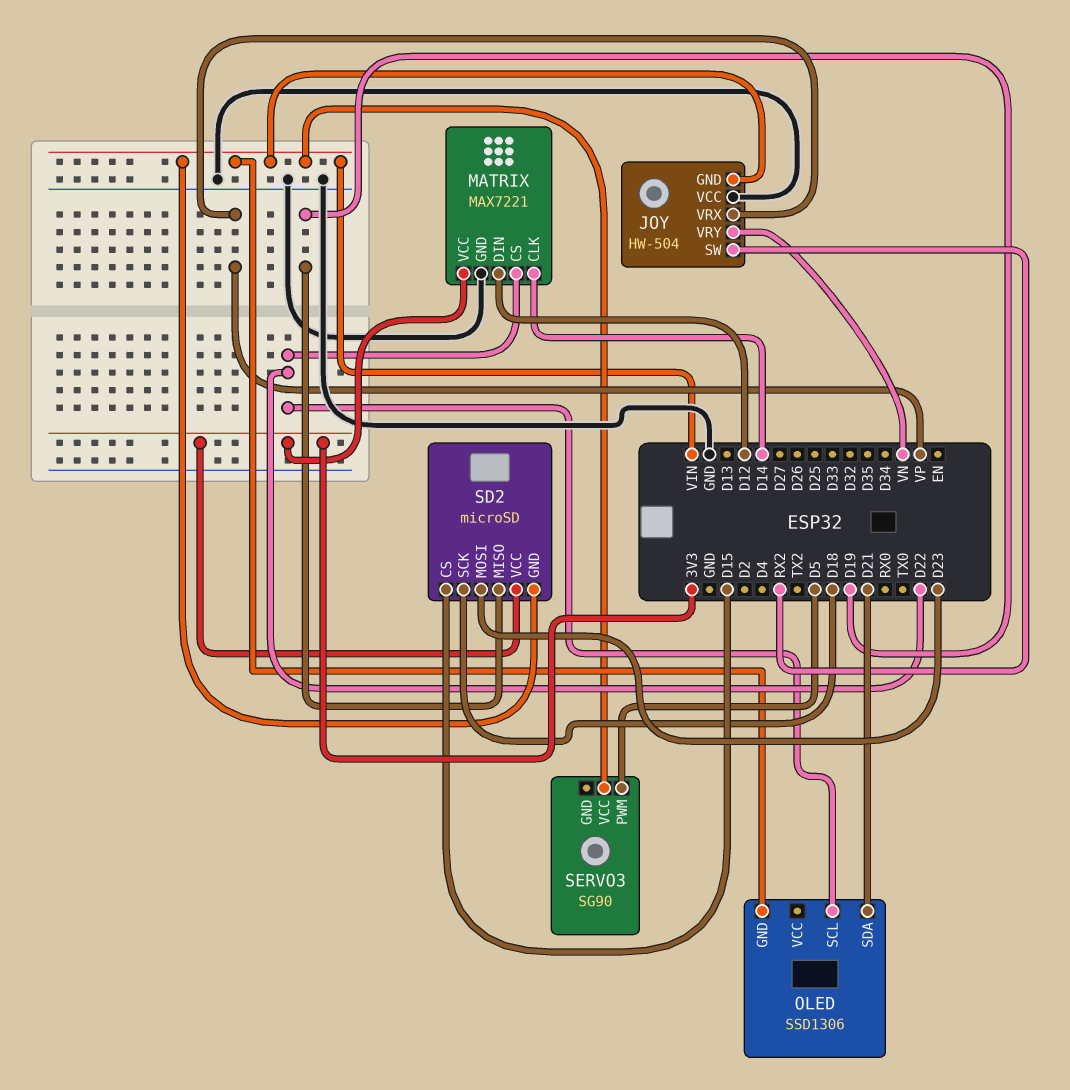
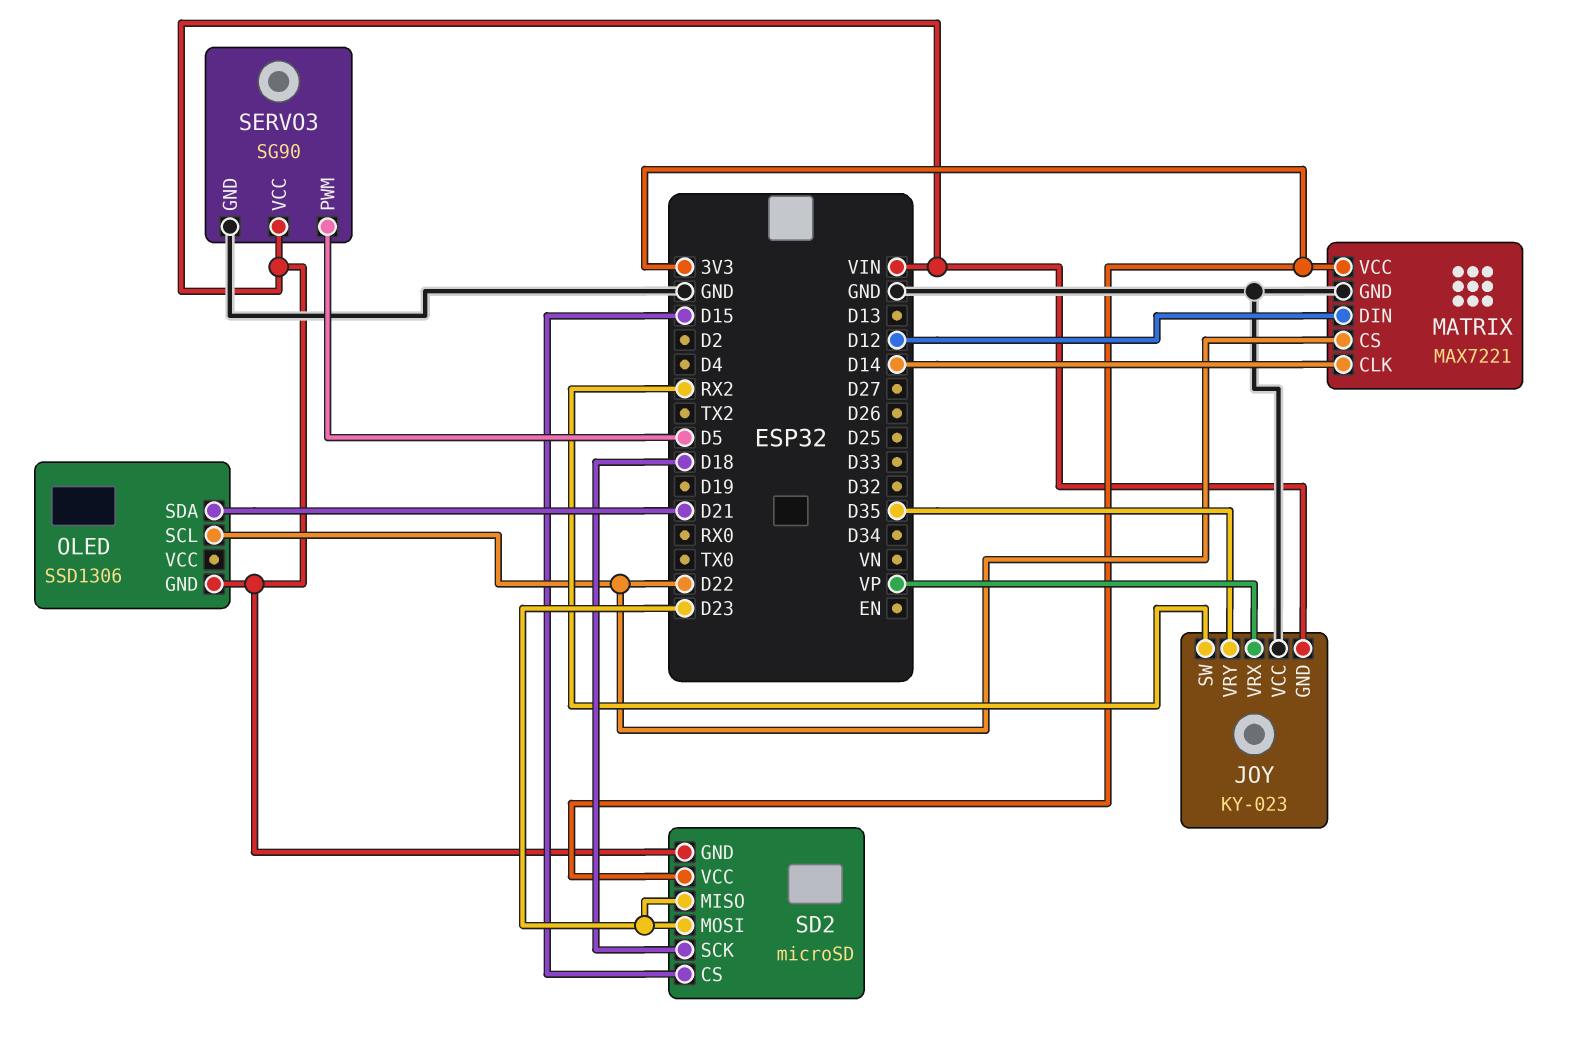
JOY: HW-504 -> KY-023
JOY pin VRY: VN -> D35
SD2 pin MISO: D19 -> D23
SERVO3 pin GND: none -> GND

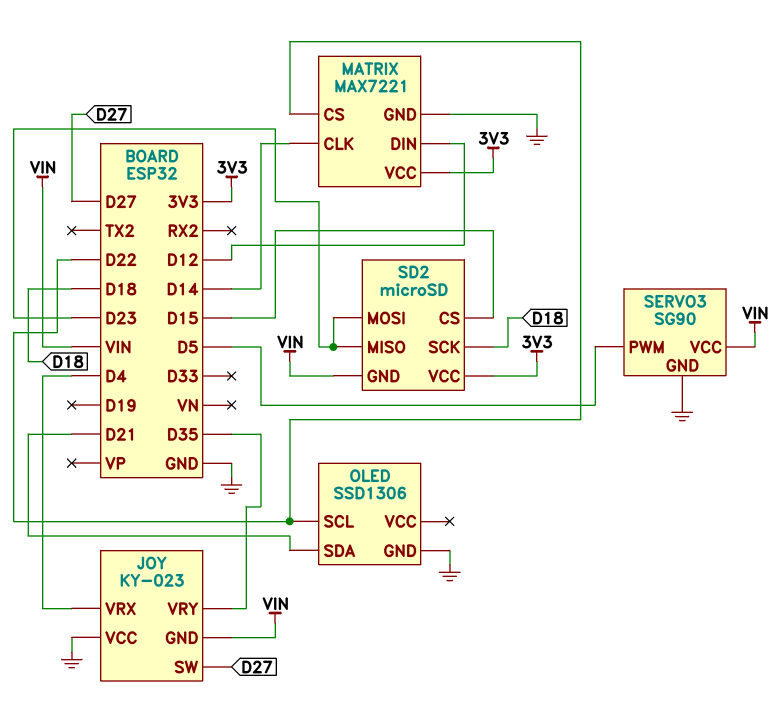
JOY pin SW: RX2 -> D27
JOY pin VRX: VP -> D4
OLED pin GND: VIN -> GND

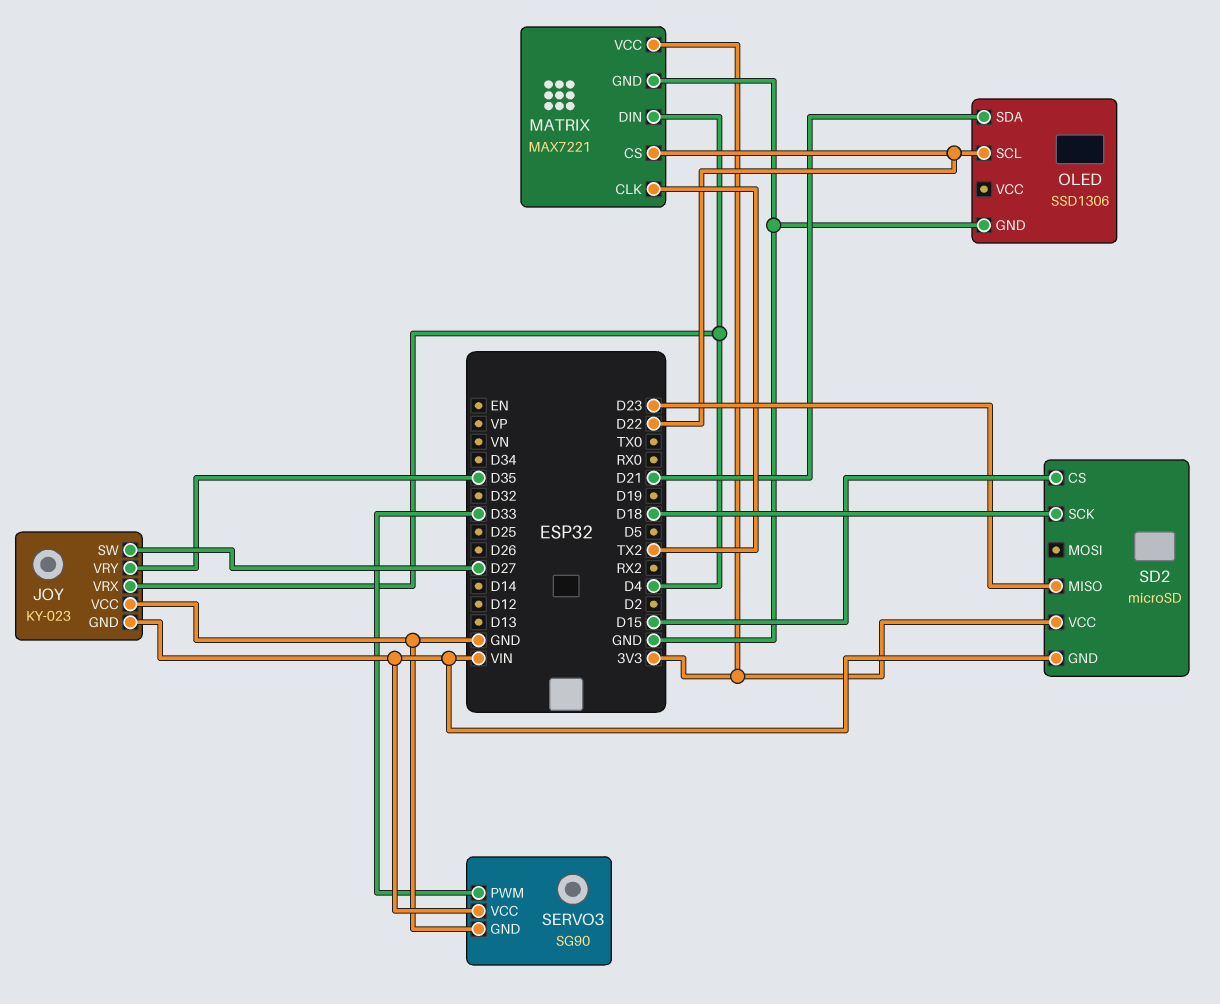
MATRIX pin CLK: D14 -> TX2
MATRIX pin DIN: D12 -> D4
SD2 pin MOSI: D23 -> none
SERVO3 pin PWM: D5 -> D33

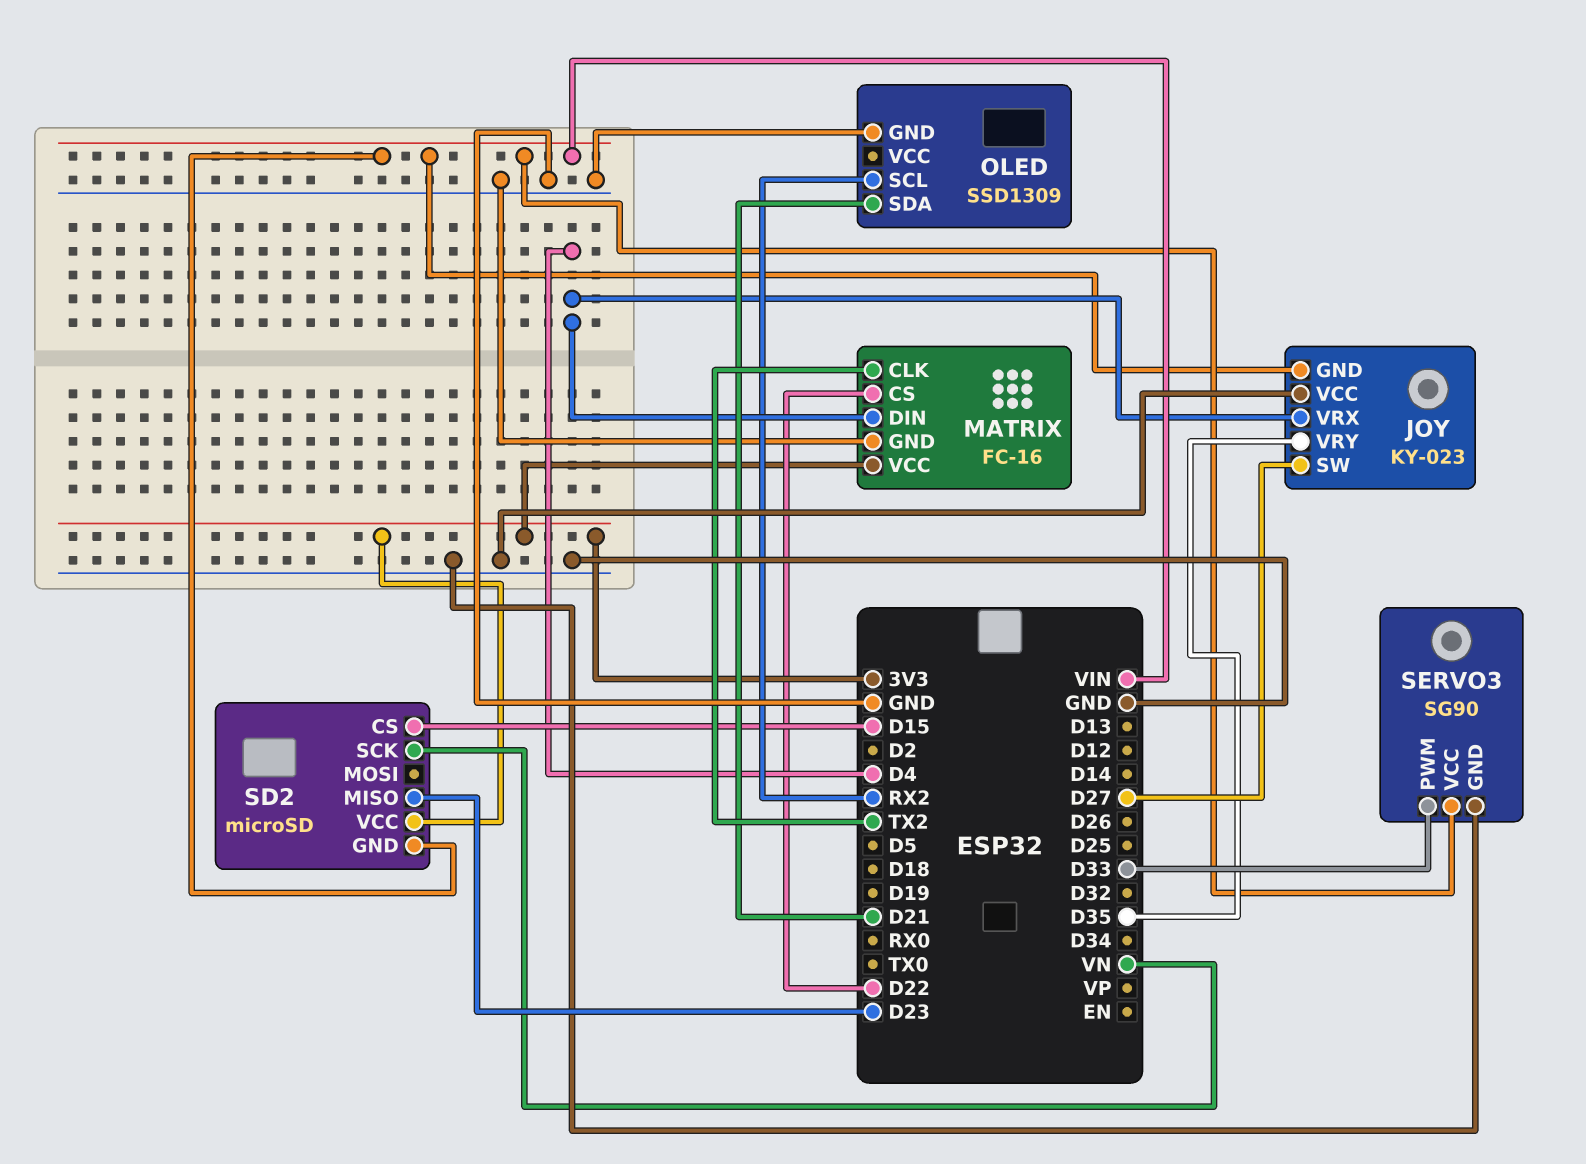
MATRIX: MAX7221 -> FC-16
OLED: SSD1306 -> SSD1309
OLED pin SCL: D22 -> RX2
SD2 pin SCK: D18 -> VN

